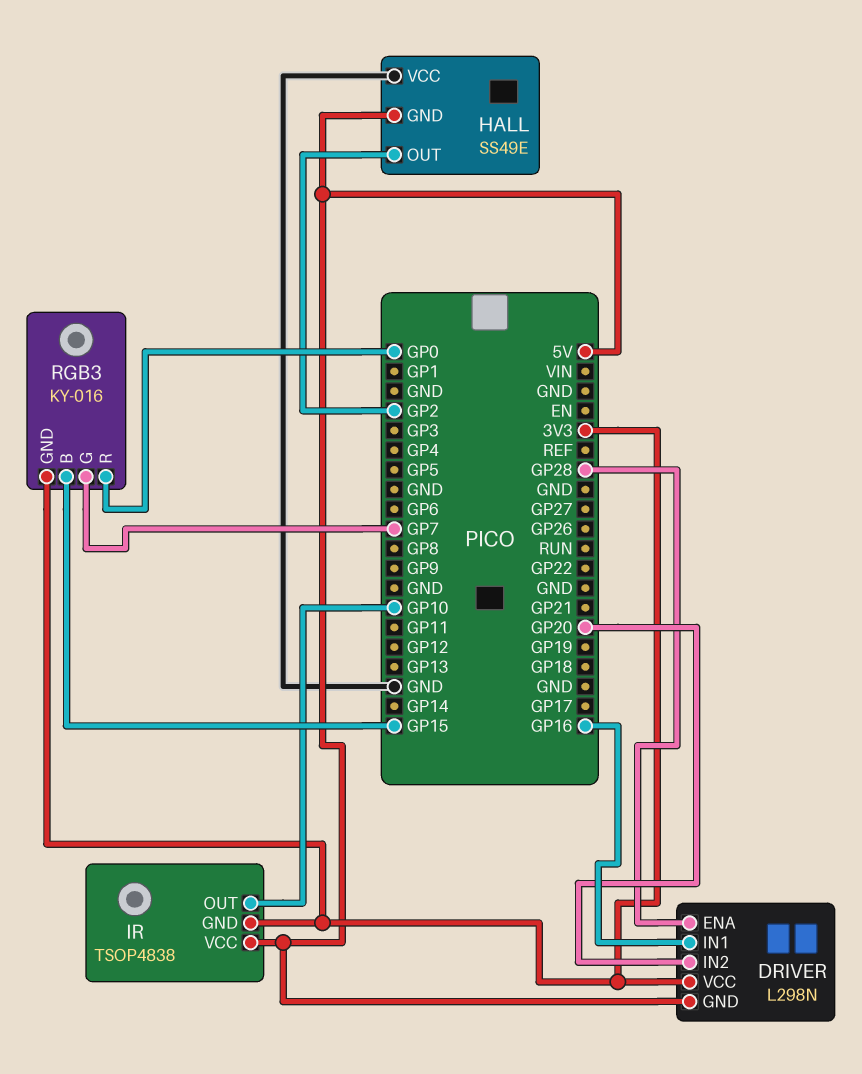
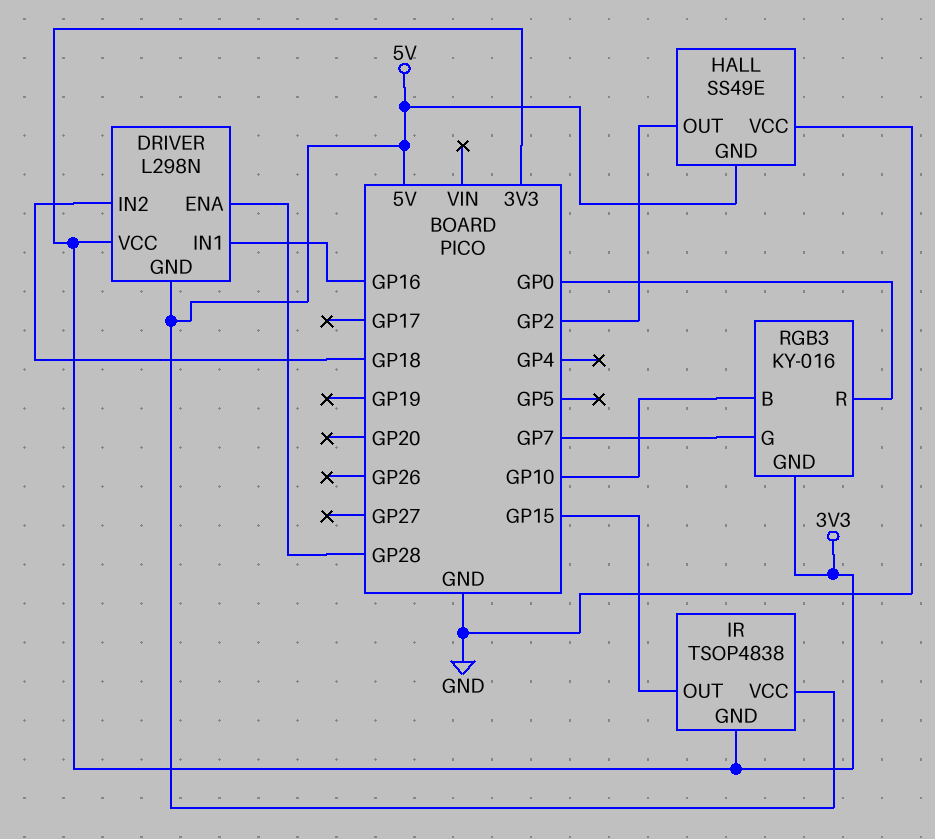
DRIVER pin IN2: GP20 -> GP18
IR pin OUT: GP10 -> GP15
RGB3 pin B: GP15 -> GP10

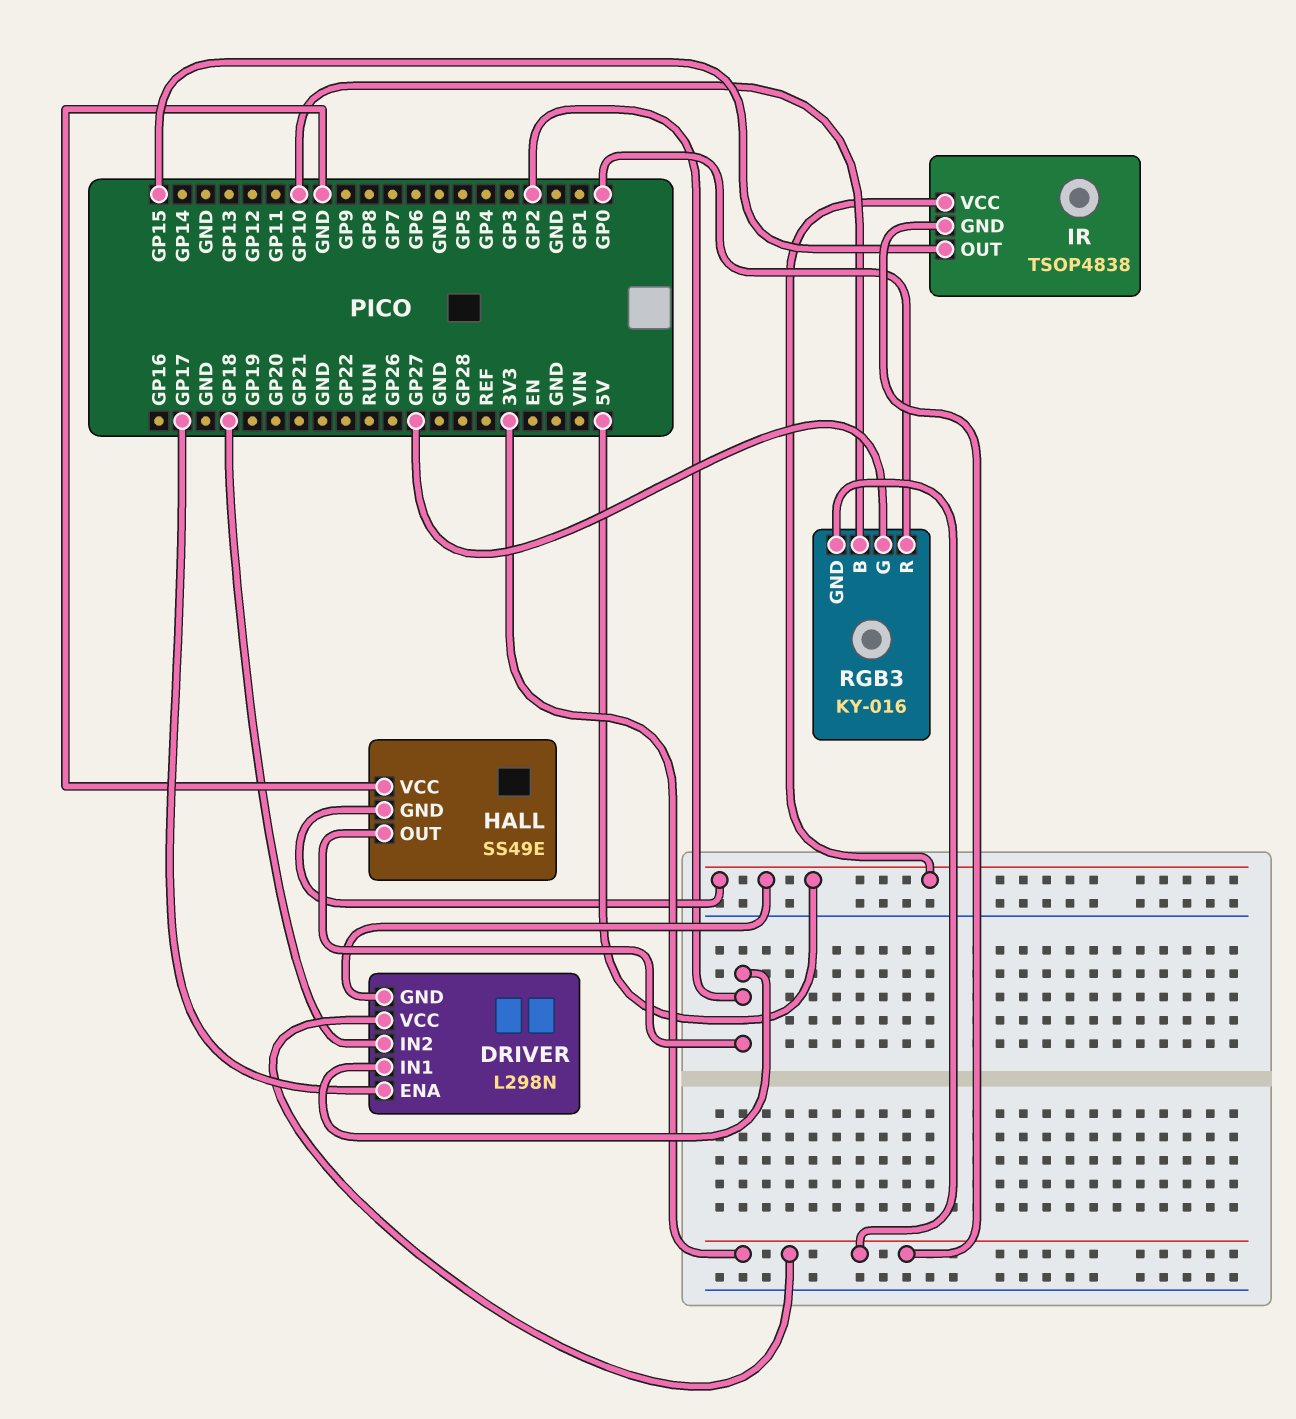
DRIVER pin ENA: GP28 -> GP17
DRIVER pin IN1: GP16 -> GP2
RGB3 pin G: GP7 -> GP27

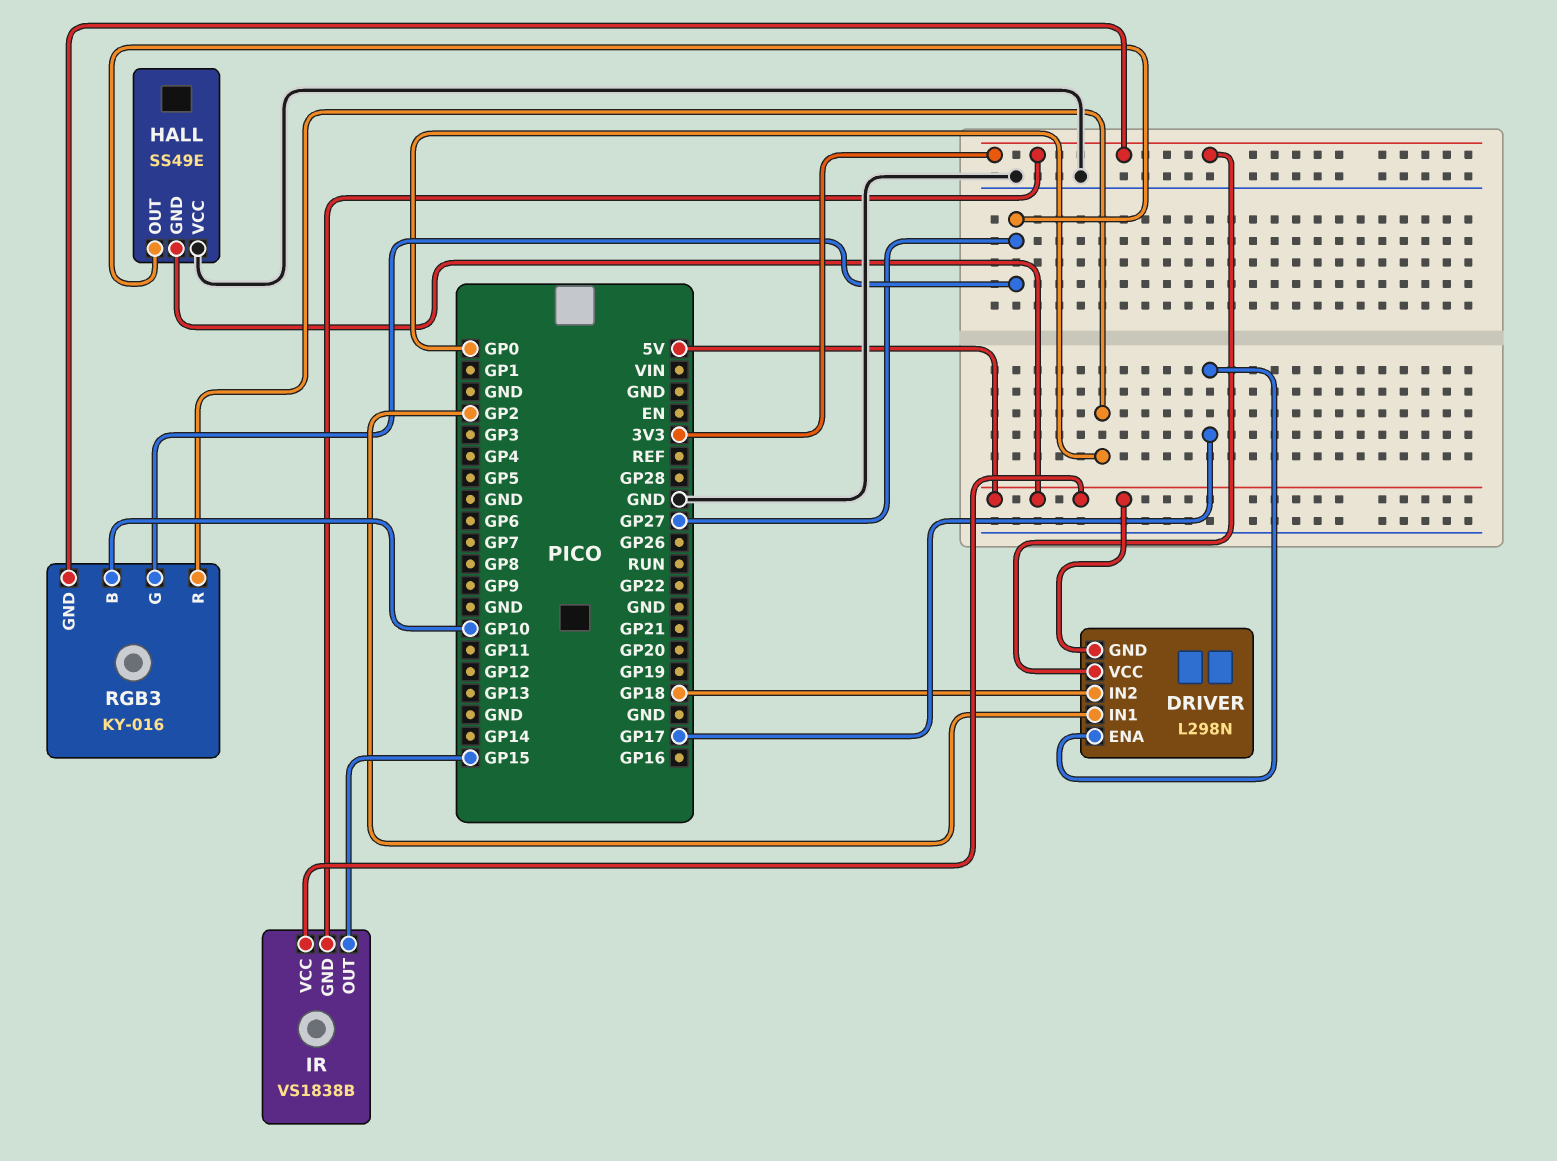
HALL pin OUT: GP2 -> GP27
IR: TSOP4838 -> VS1838B

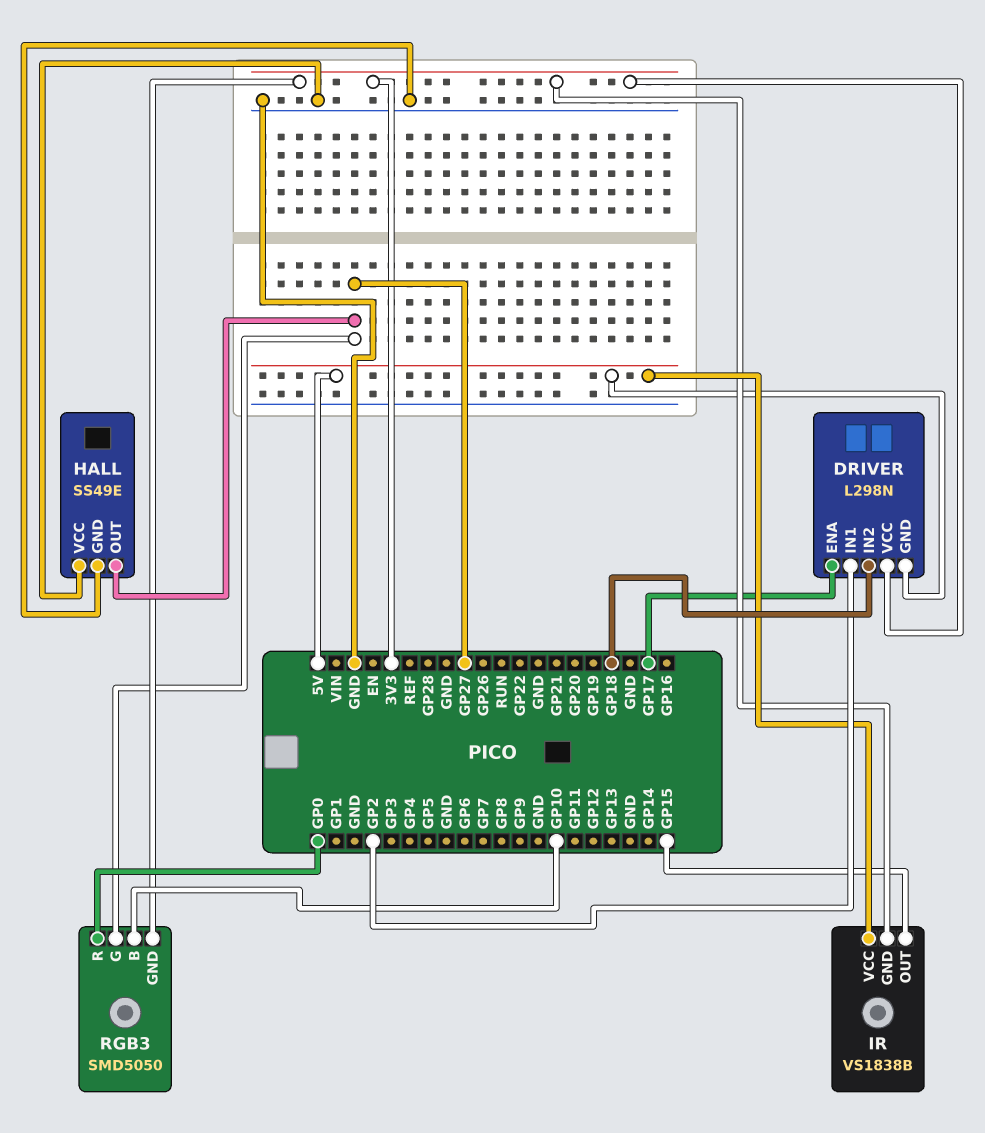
HALL pin GND: 5V -> GND
RGB3: KY-016 -> SMD5050

